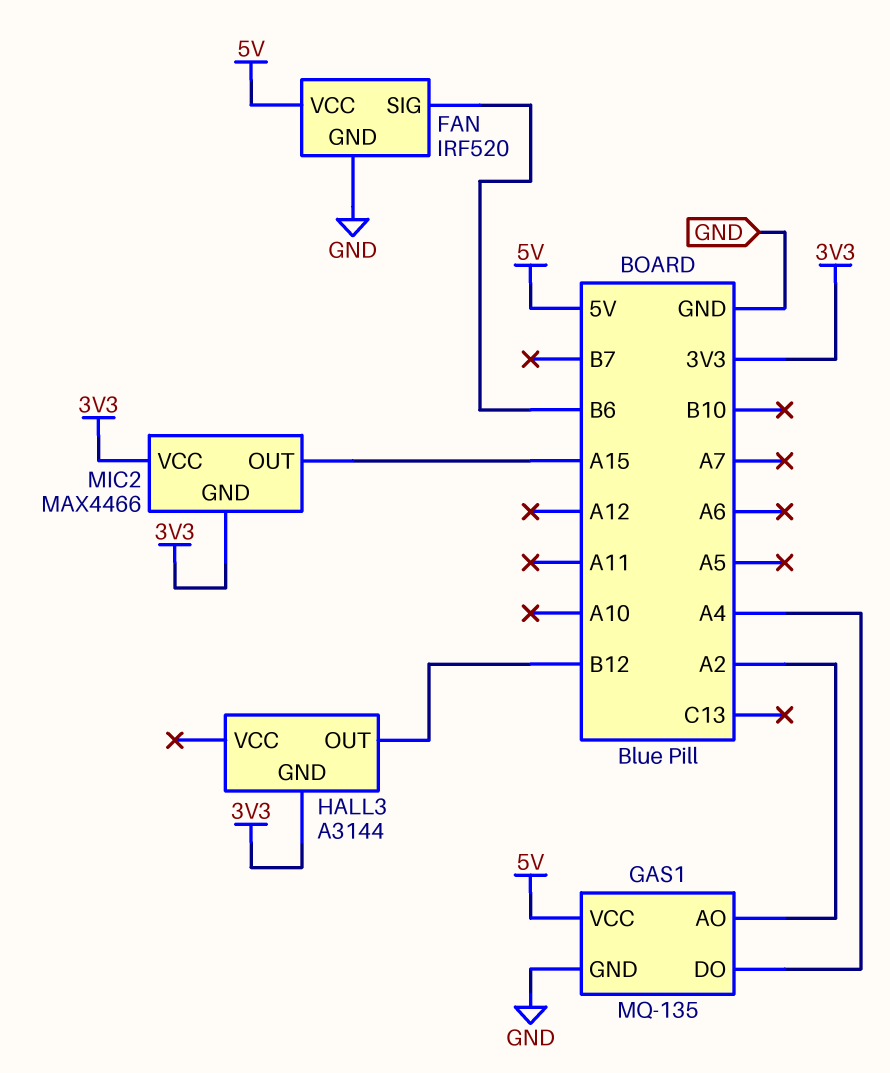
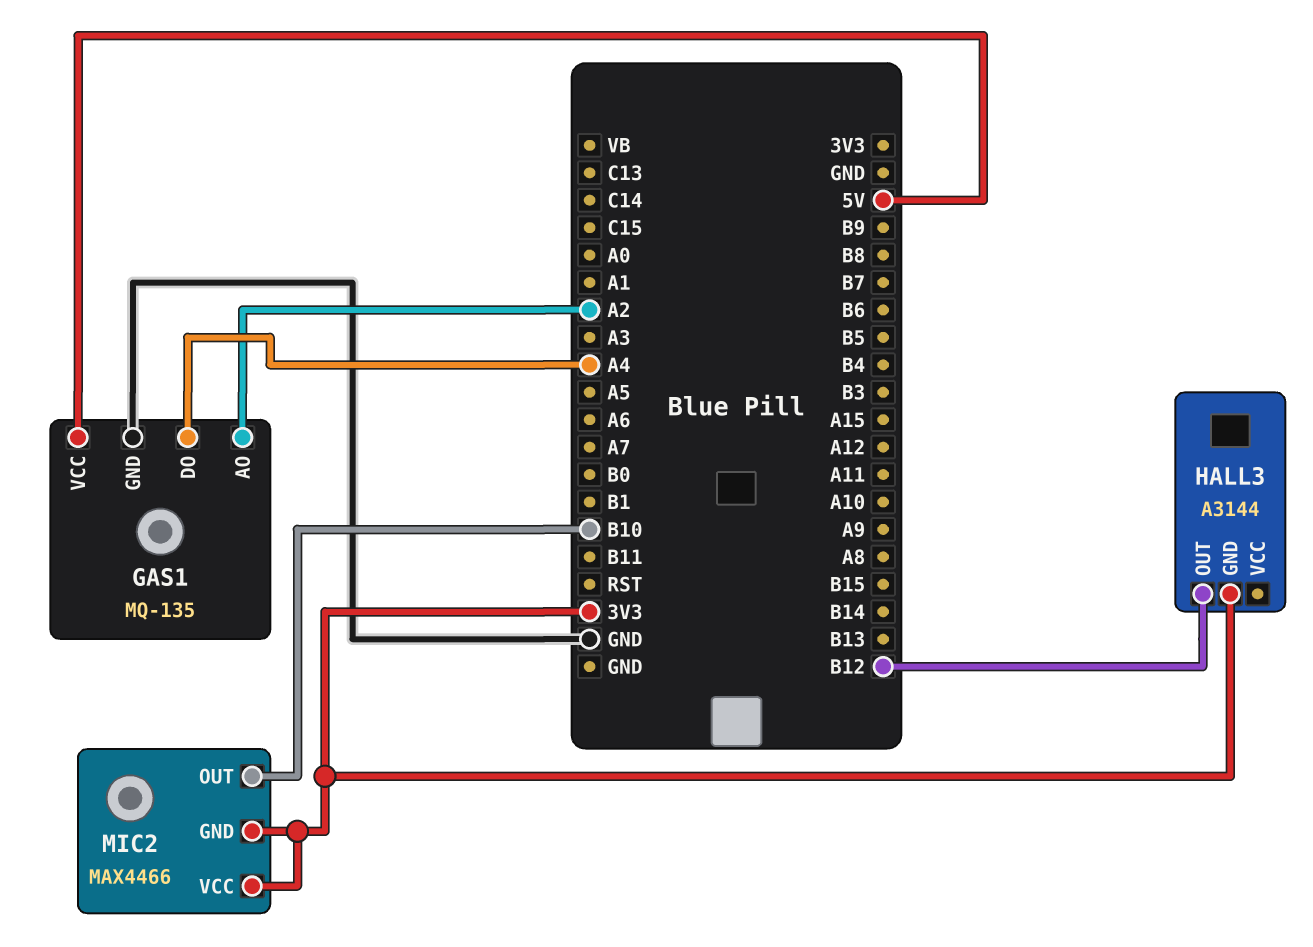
FAN: IRF520 -> none
FAN pin GND: GND -> none
FAN pin SIG: B6 -> none
FAN pin VCC: 5V -> none
MIC2 pin OUT: A15 -> B10

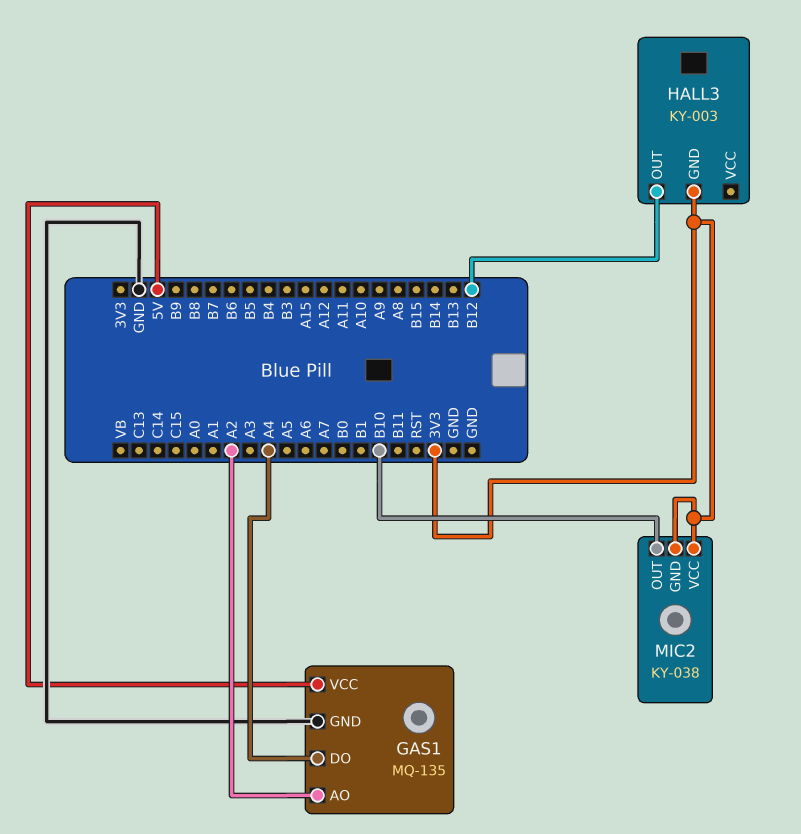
HALL3: A3144 -> KY-003
MIC2: MAX4466 -> KY-038

